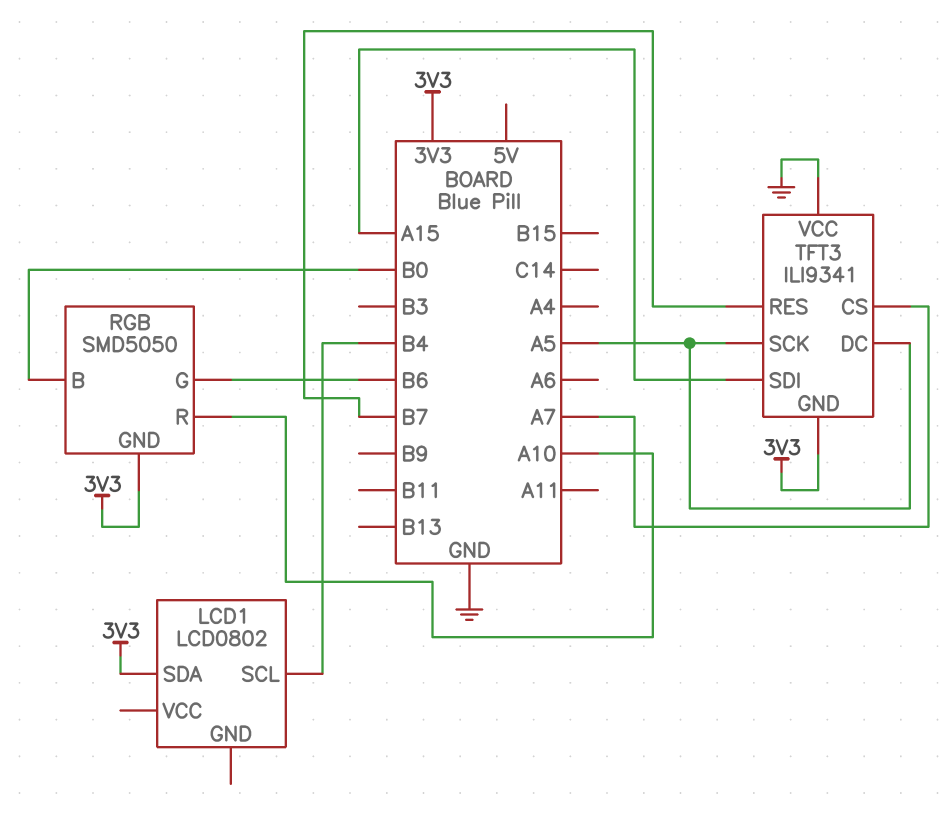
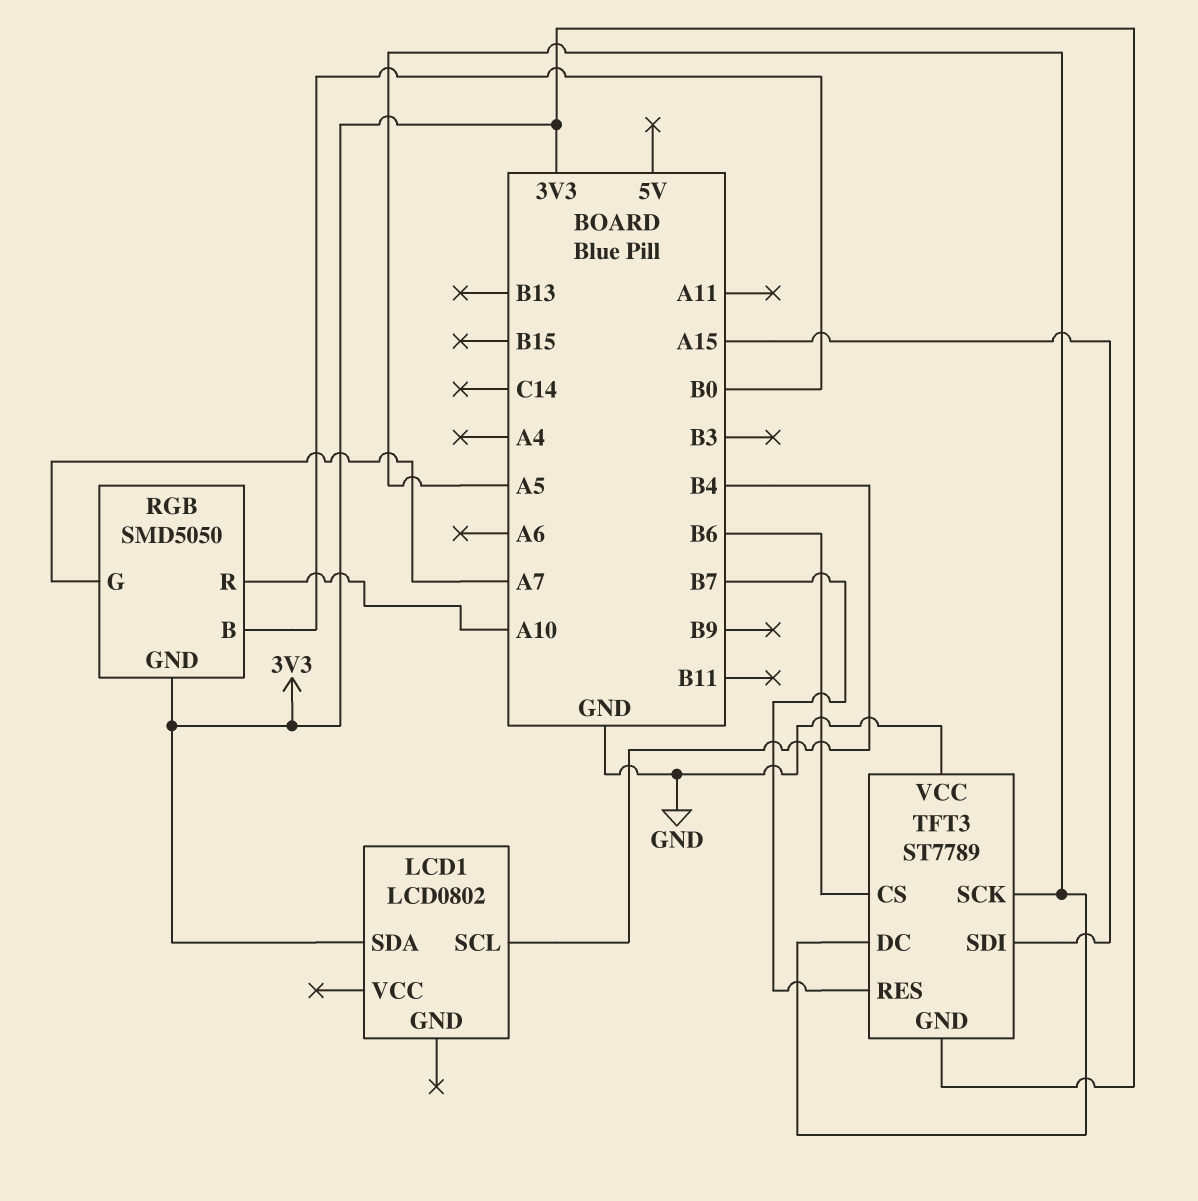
RGB pin G: B6 -> A7
TFT3: ILI9341 -> ST7789
TFT3 pin CS: A7 -> B6

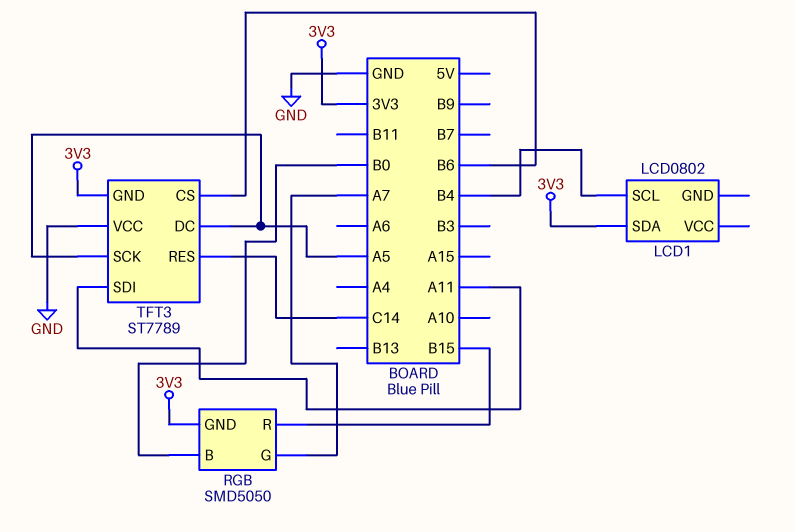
RGB pin R: A10 -> B15
TFT3 pin RES: B7 -> C14
TFT3 pin SDI: A15 -> A11

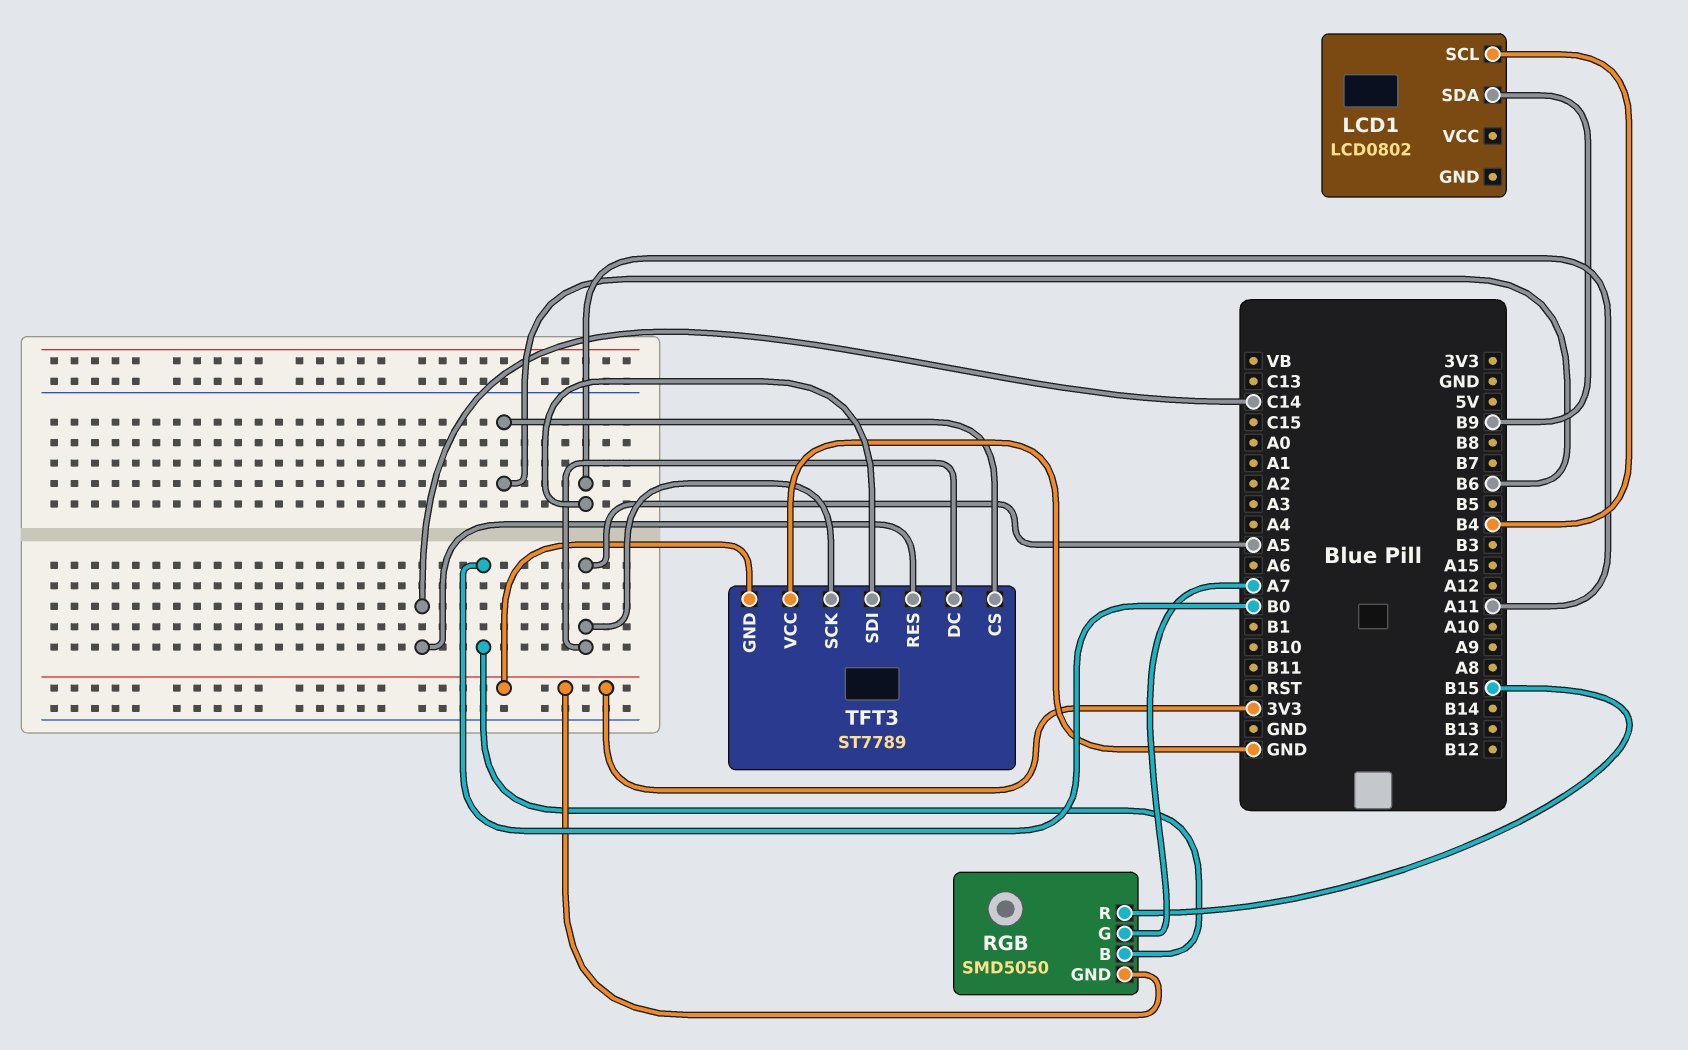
LCD1 pin SDA: 3V3 -> B9

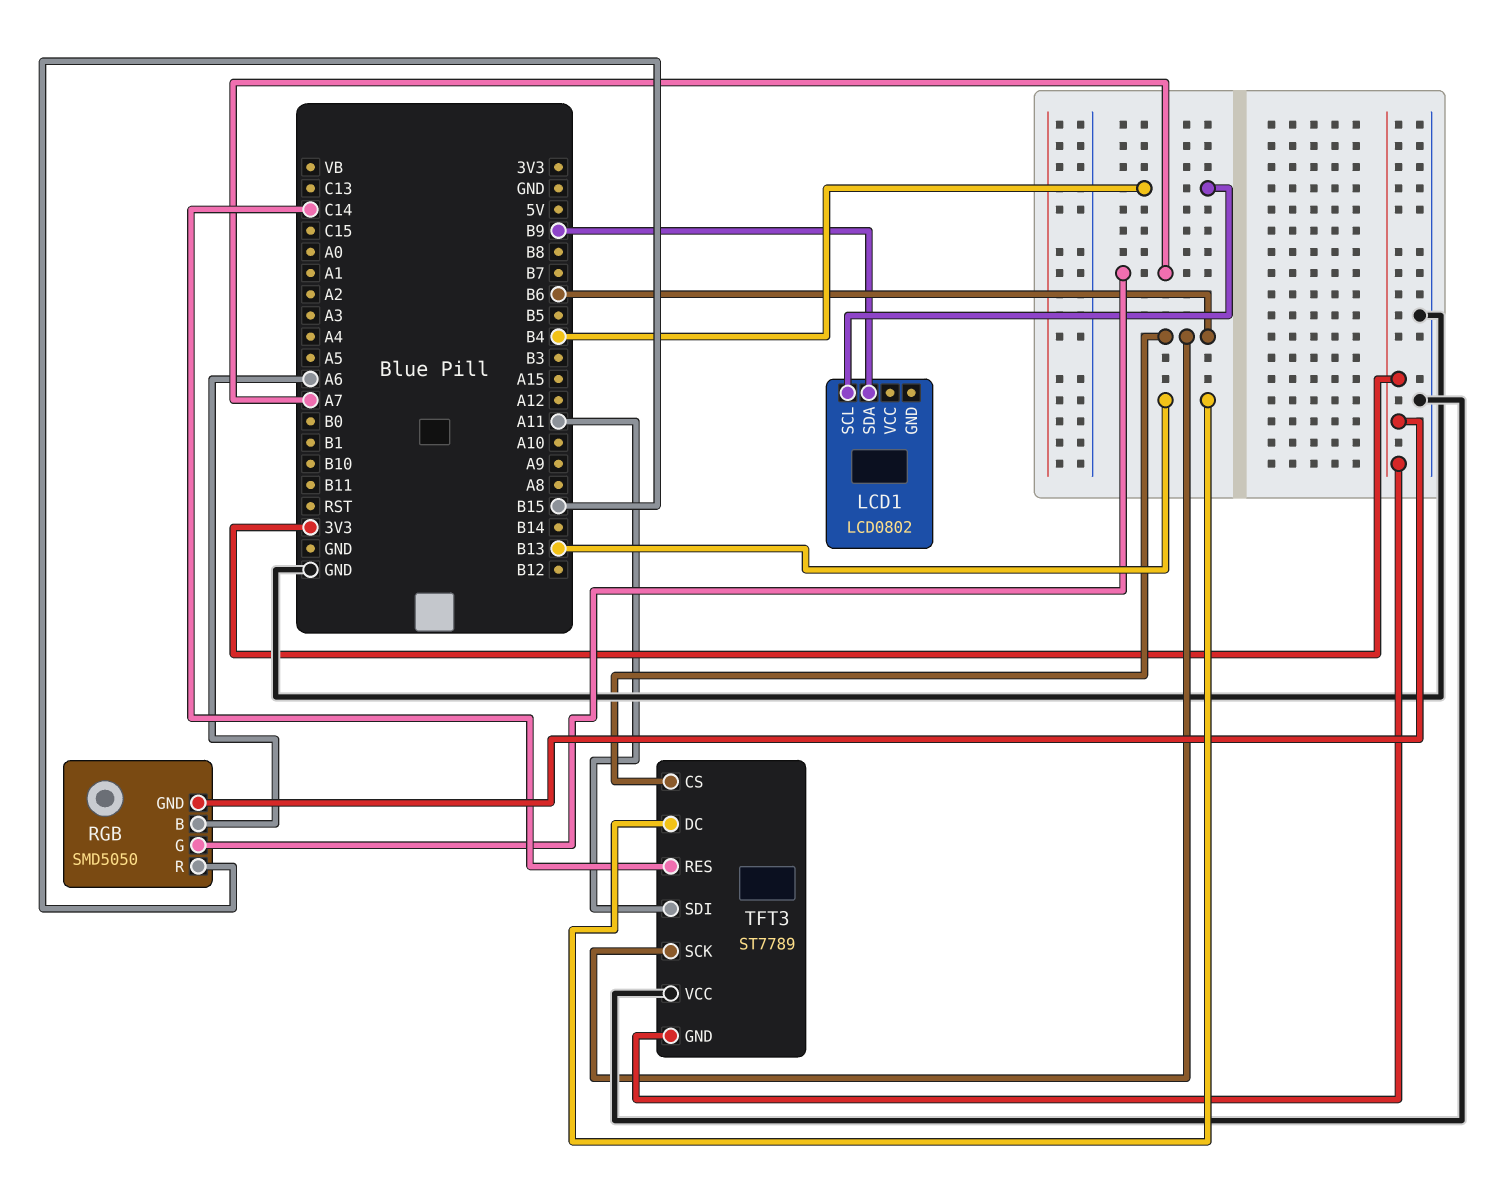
RGB pin B: B0 -> A6
TFT3 pin DC: A5 -> B13
TFT3 pin SCK: A5 -> B6

